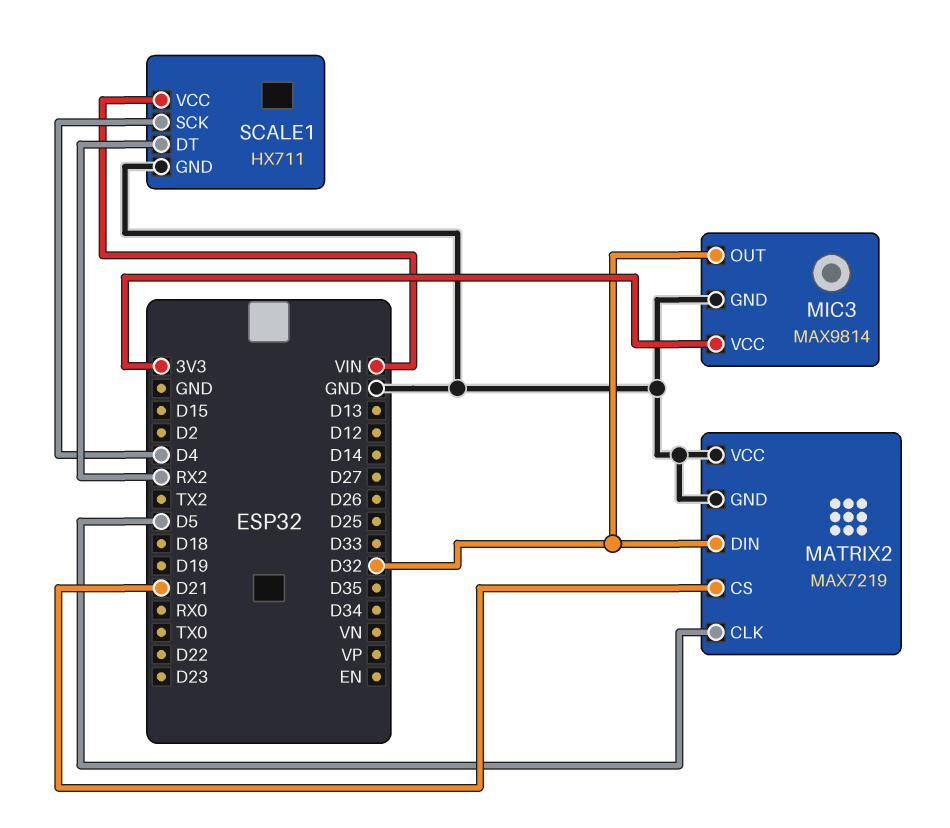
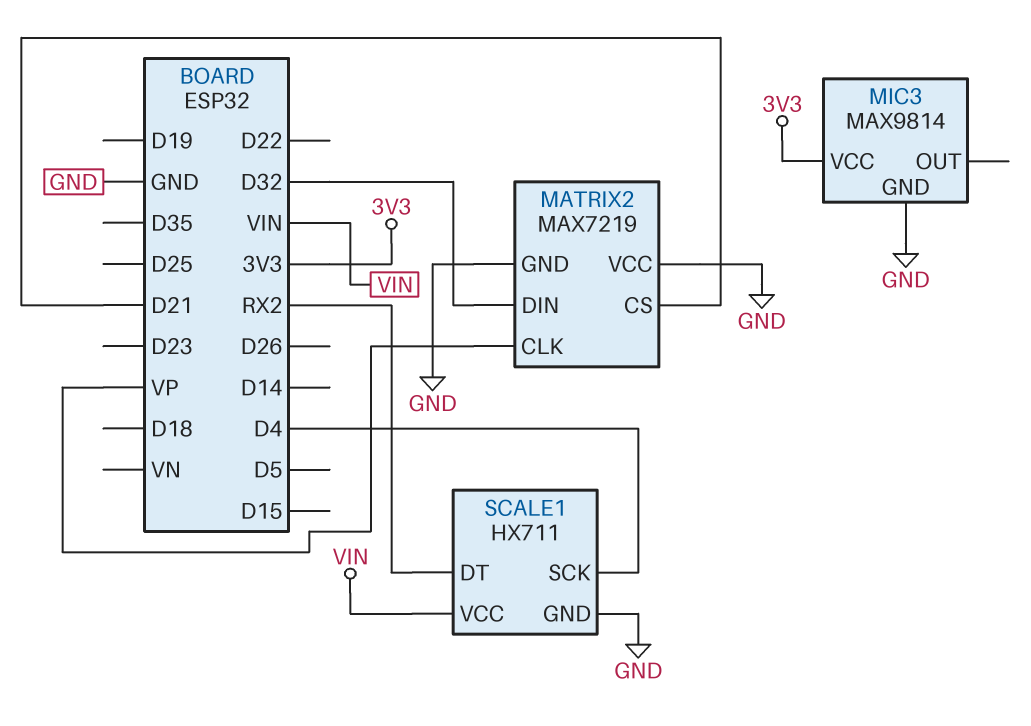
MATRIX2 pin CLK: D5 -> VP
MIC3 pin OUT: D32 -> none

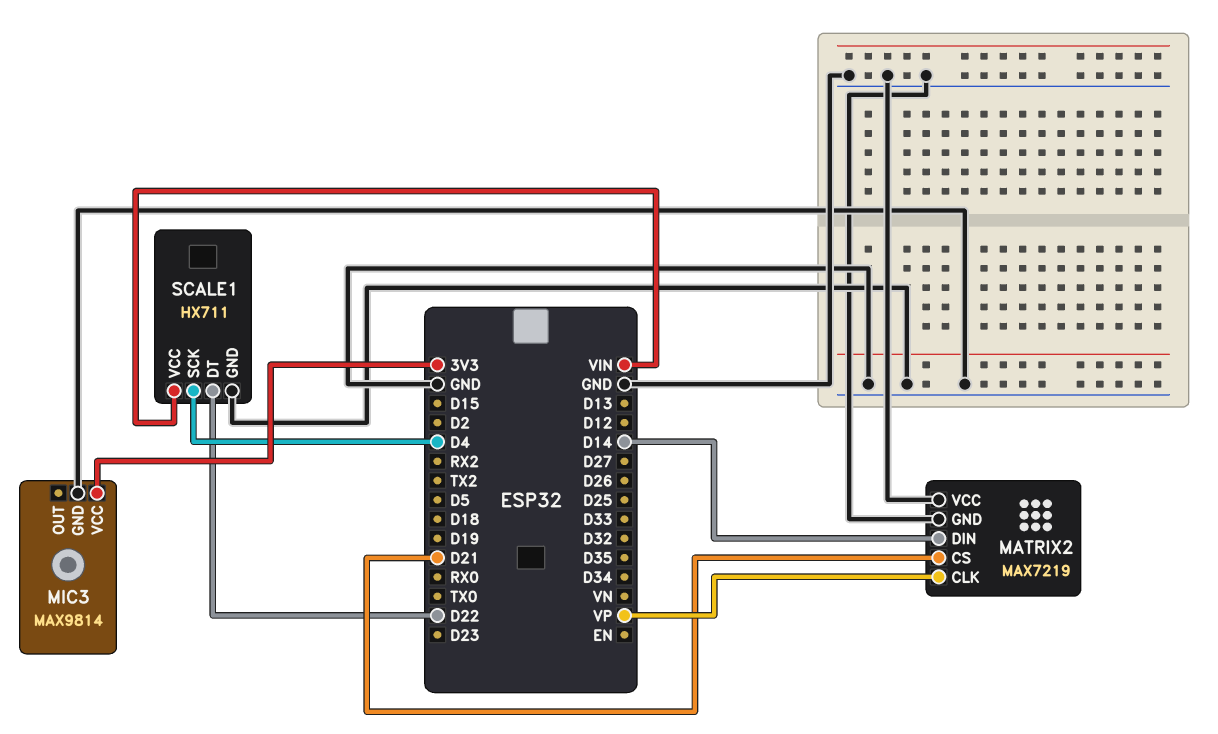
MATRIX2 pin DIN: D32 -> D14
SCALE1 pin DT: RX2 -> D22

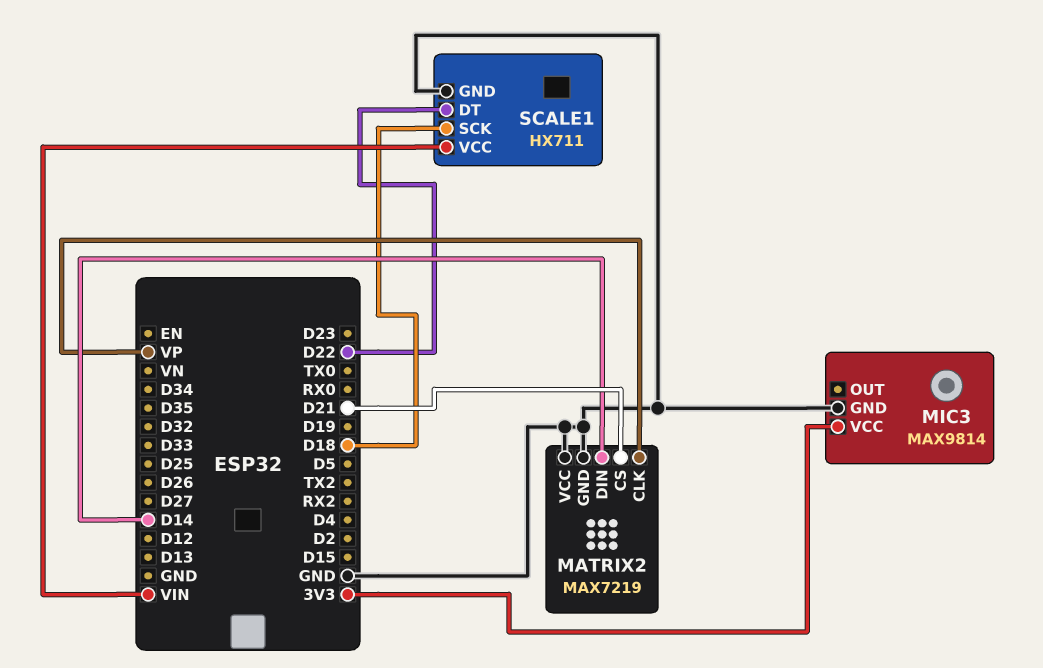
SCALE1 pin SCK: D4 -> D18

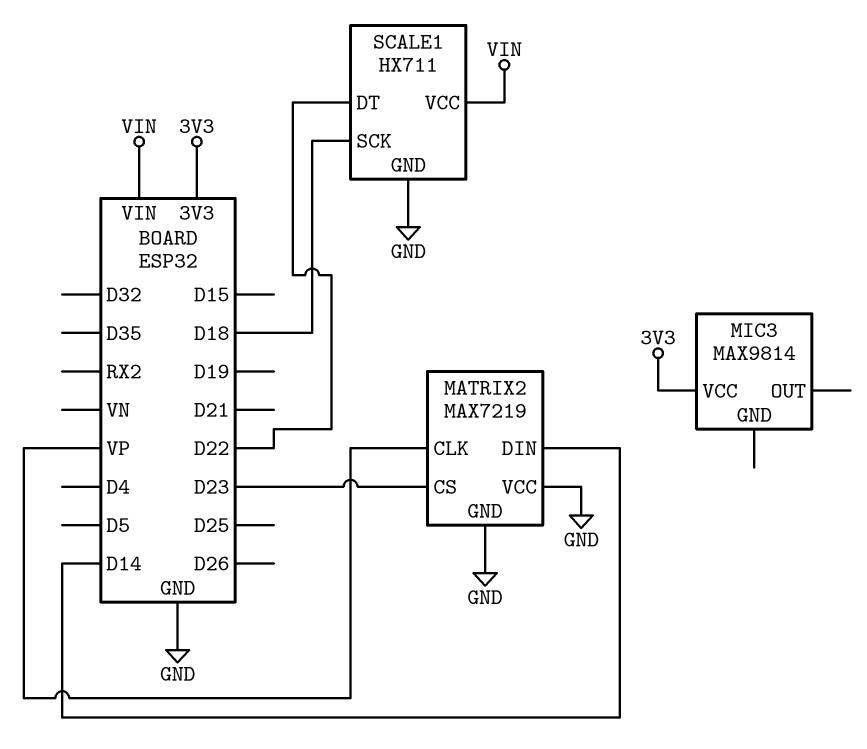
MATRIX2 pin CS: D21 -> D23
MIC3 pin GND: GND -> none

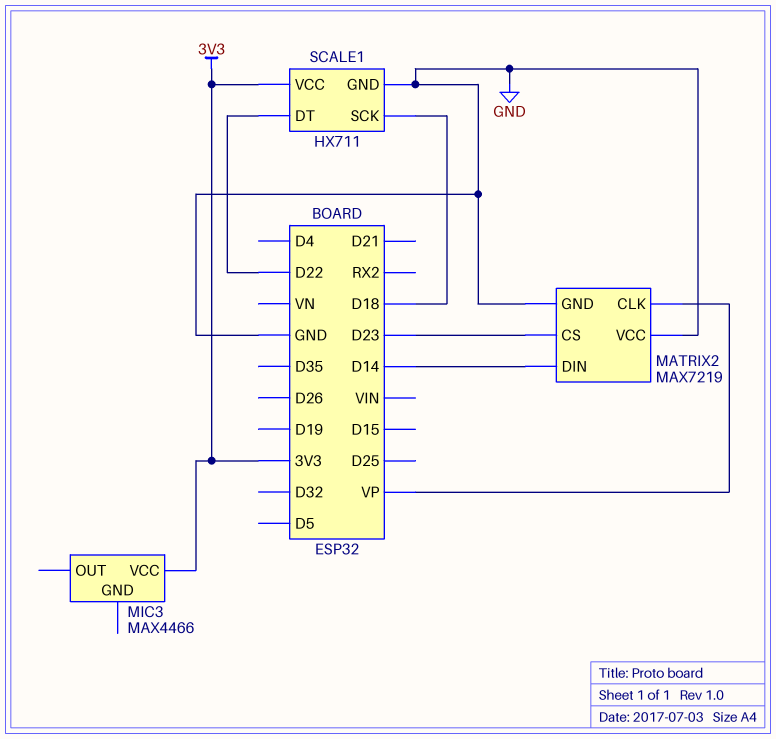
MIC3: MAX9814 -> MAX4466
SCALE1 pin VCC: VIN -> 3V3

